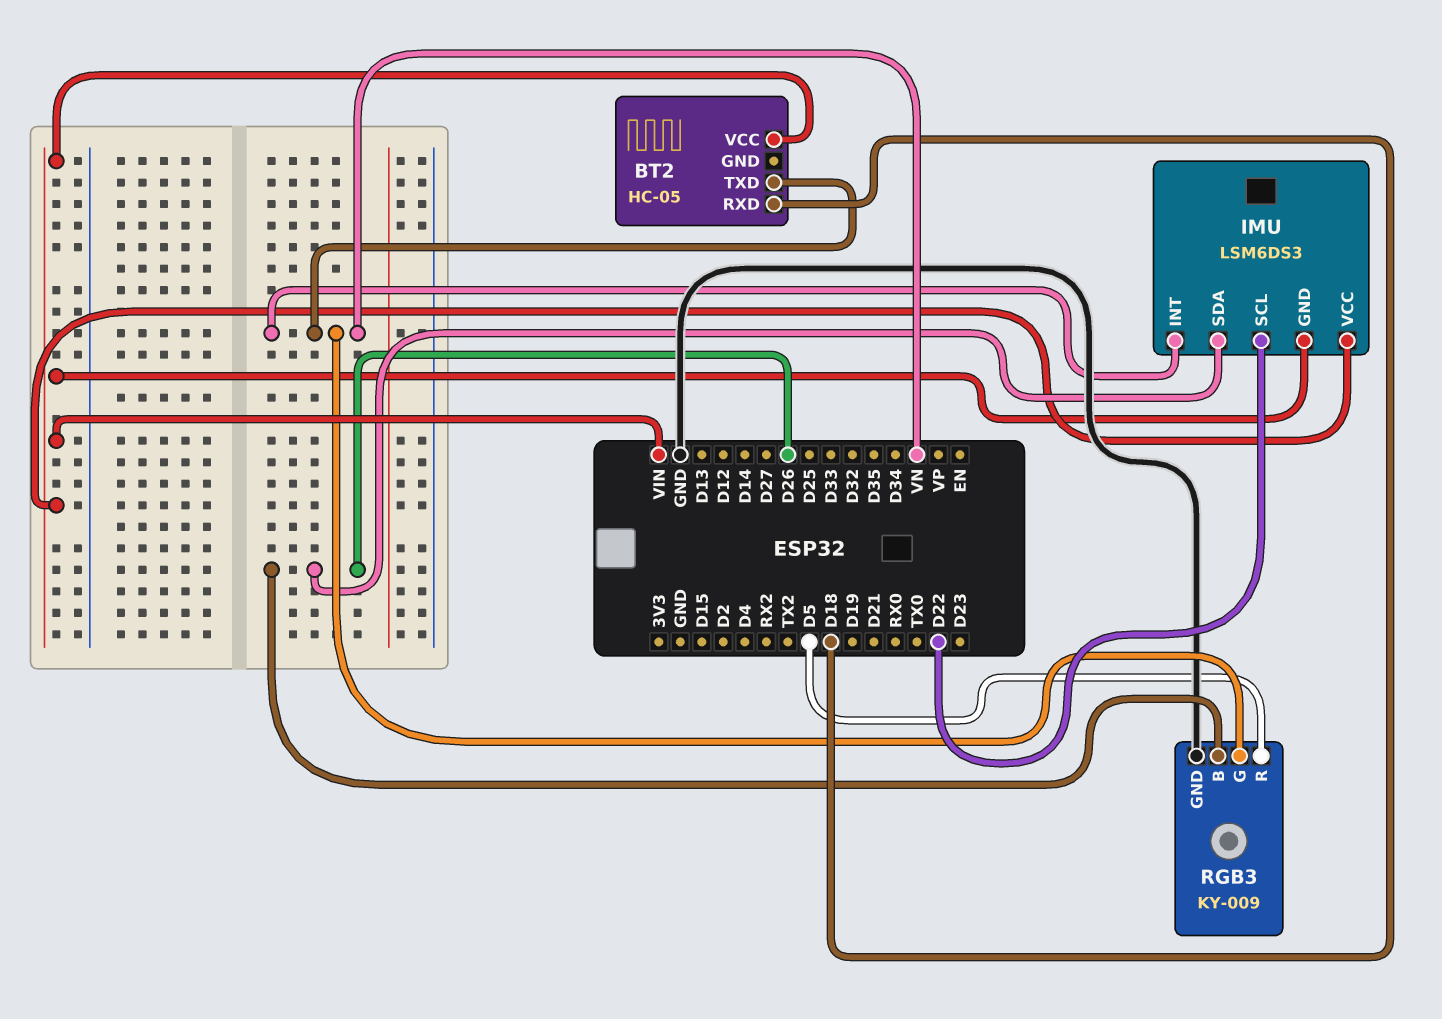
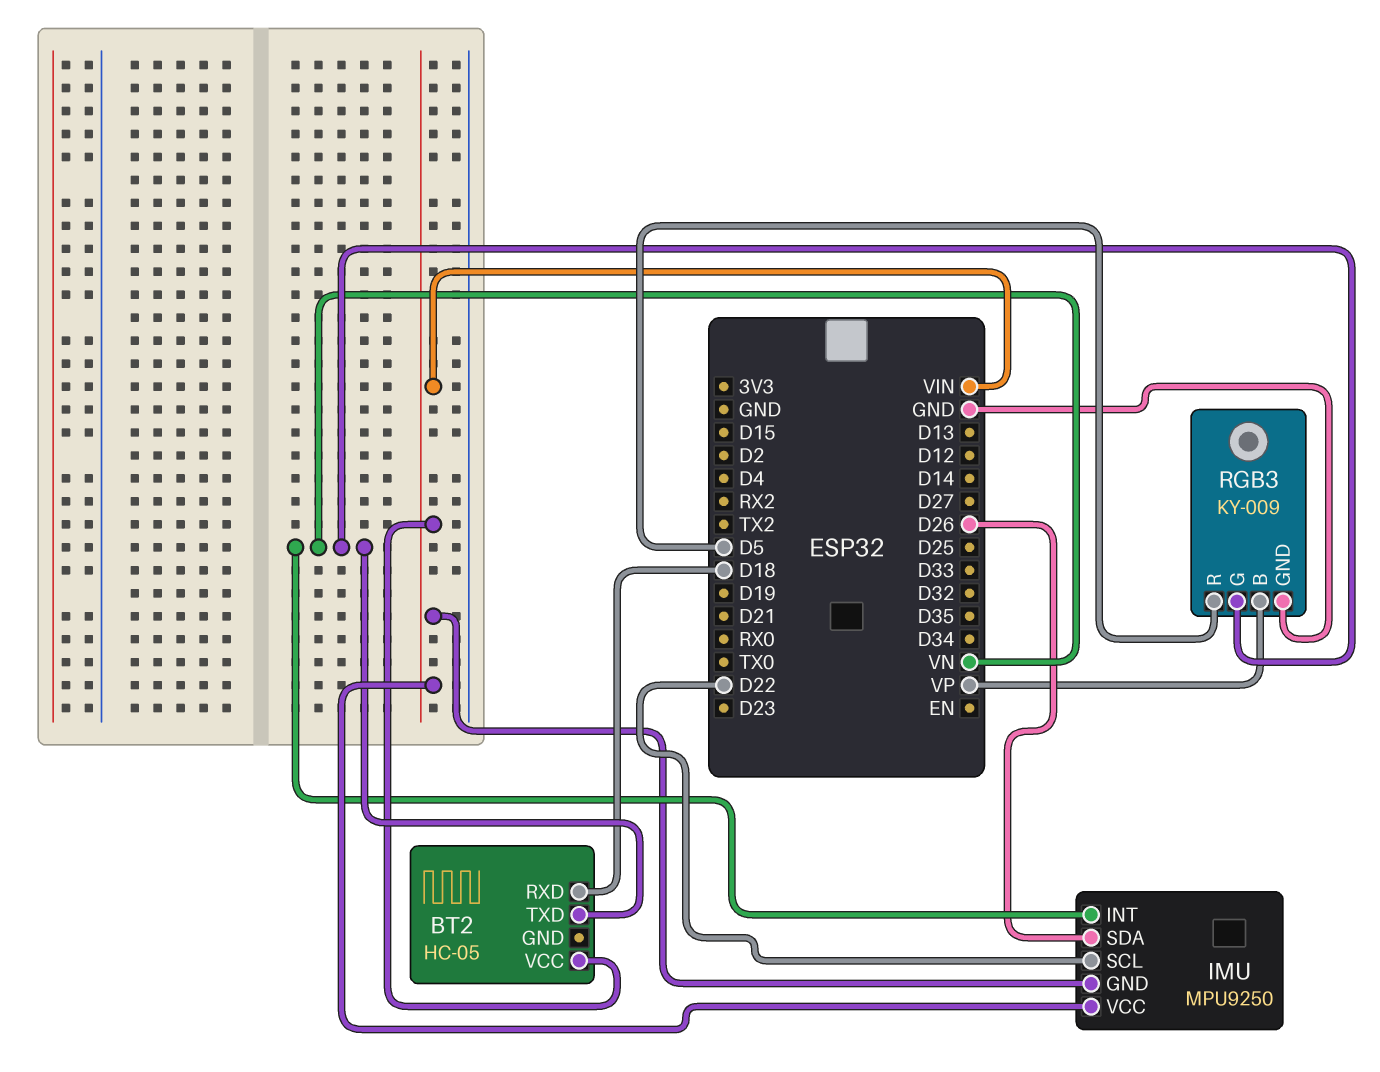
IMU: LSM6DS3 -> MPU9250
RGB3 pin B: D26 -> VP

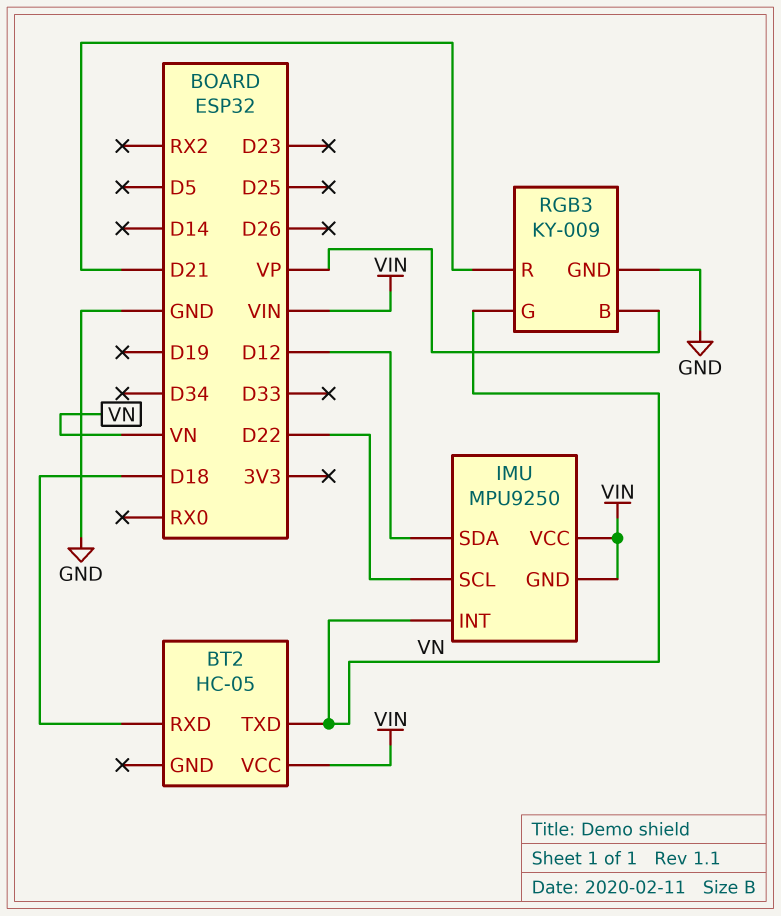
IMU pin SDA: D26 -> D12
RGB3 pin R: D5 -> D21

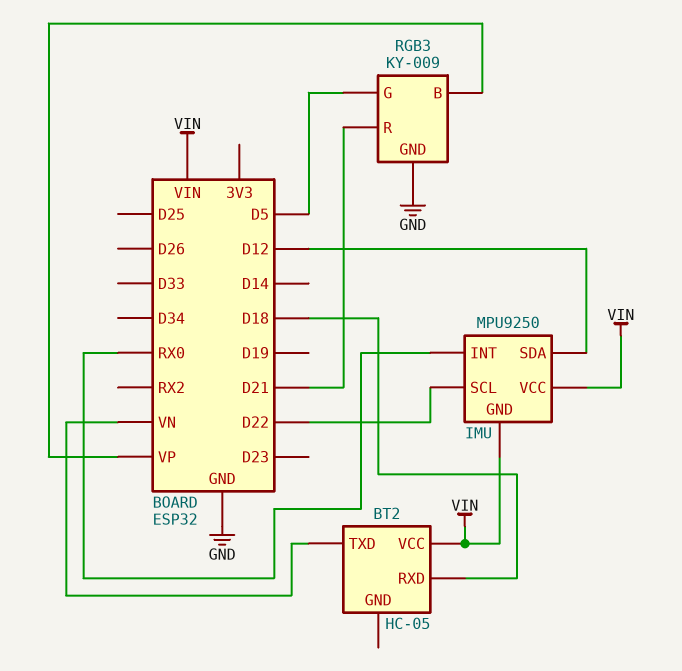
IMU pin INT: VN -> RX0
RGB3 pin G: VN -> D5

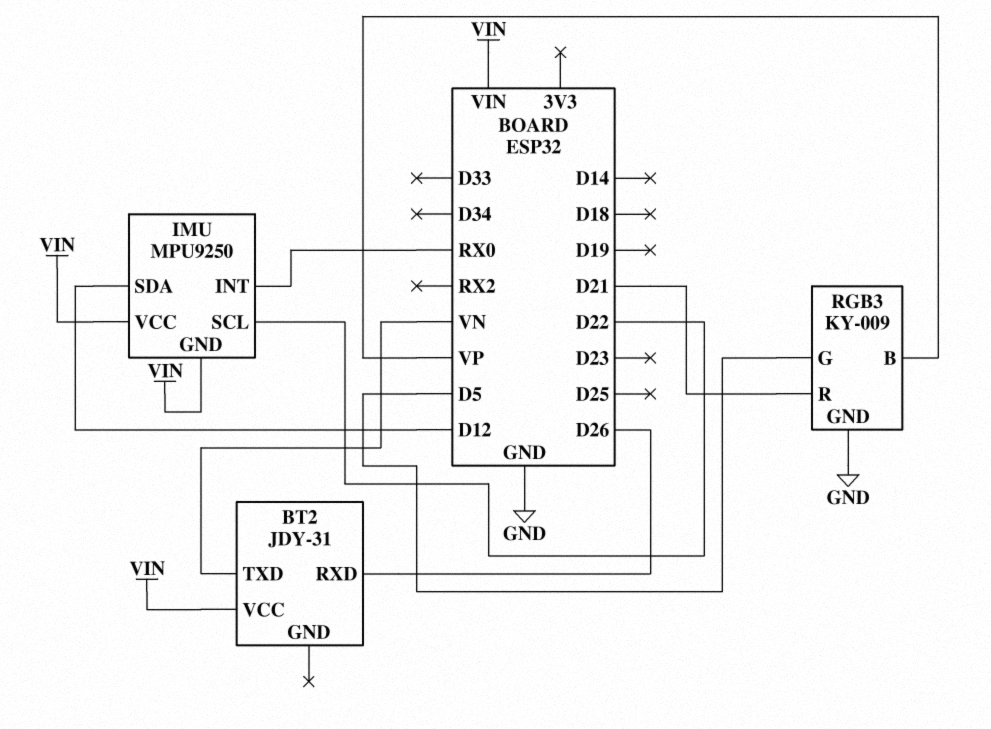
BT2: HC-05 -> JDY-31
BT2 pin RXD: D18 -> D26

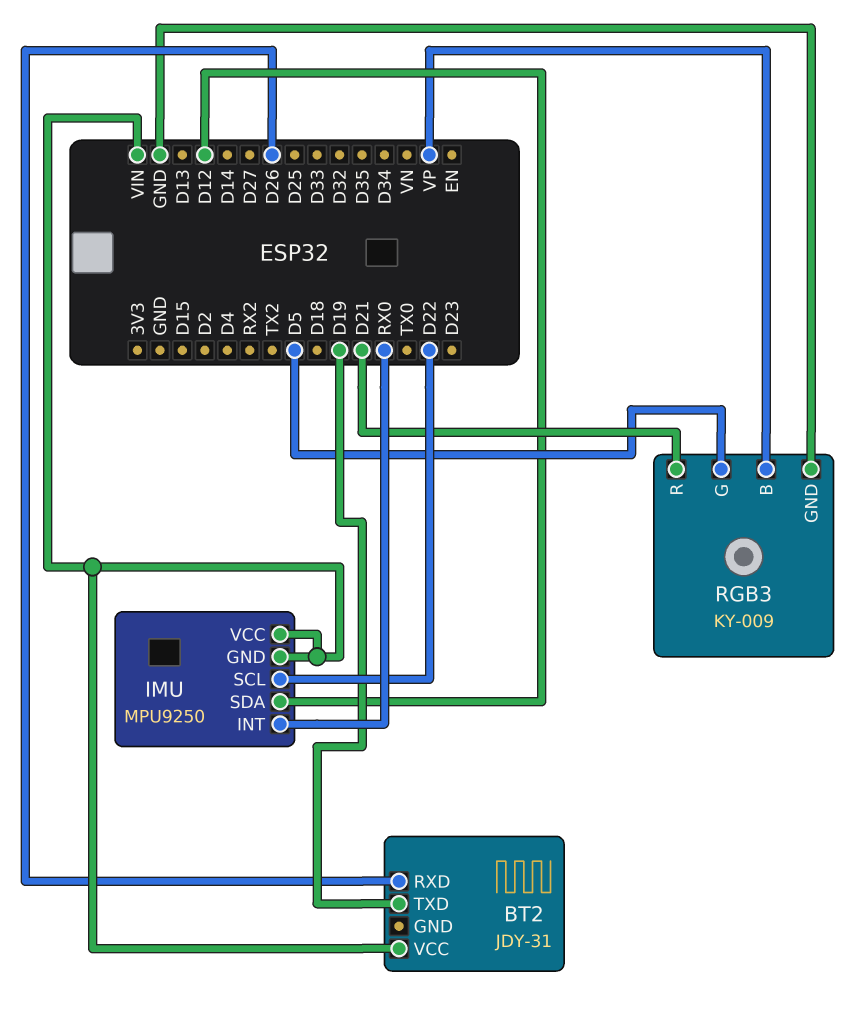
BT2 pin TXD: VN -> D19

